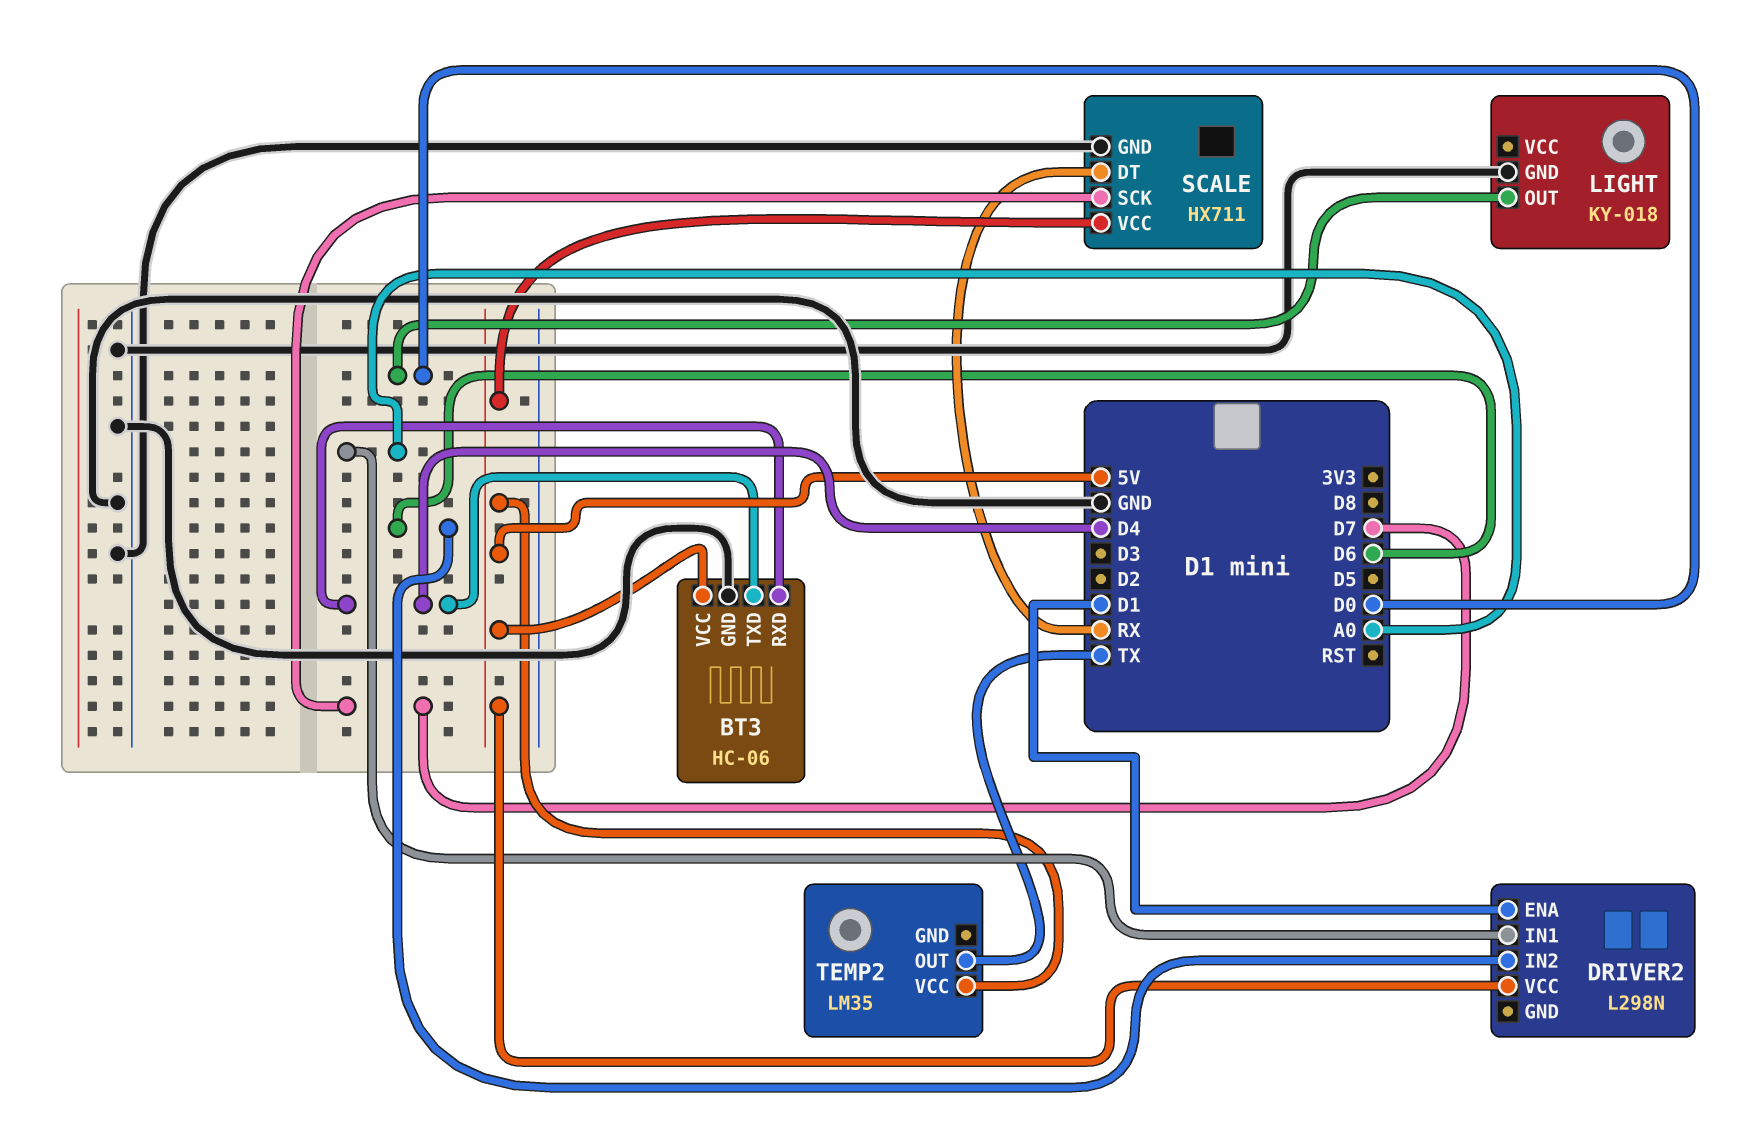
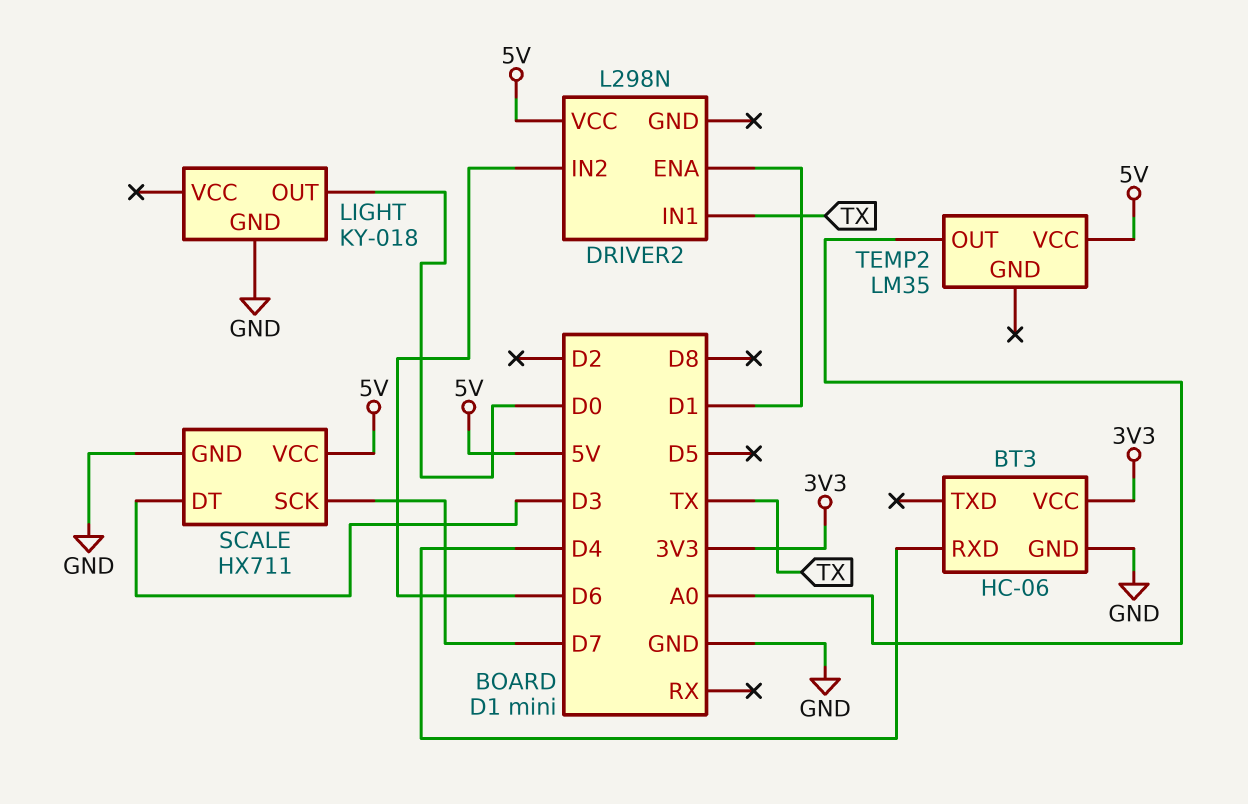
BT3 pin TXD: D4 -> none
BT3 pin VCC: 5V -> 3V3
DRIVER2 pin IN1: A0 -> TX
SCALE pin DT: RX -> D3
TEMP2 pin OUT: TX -> A0

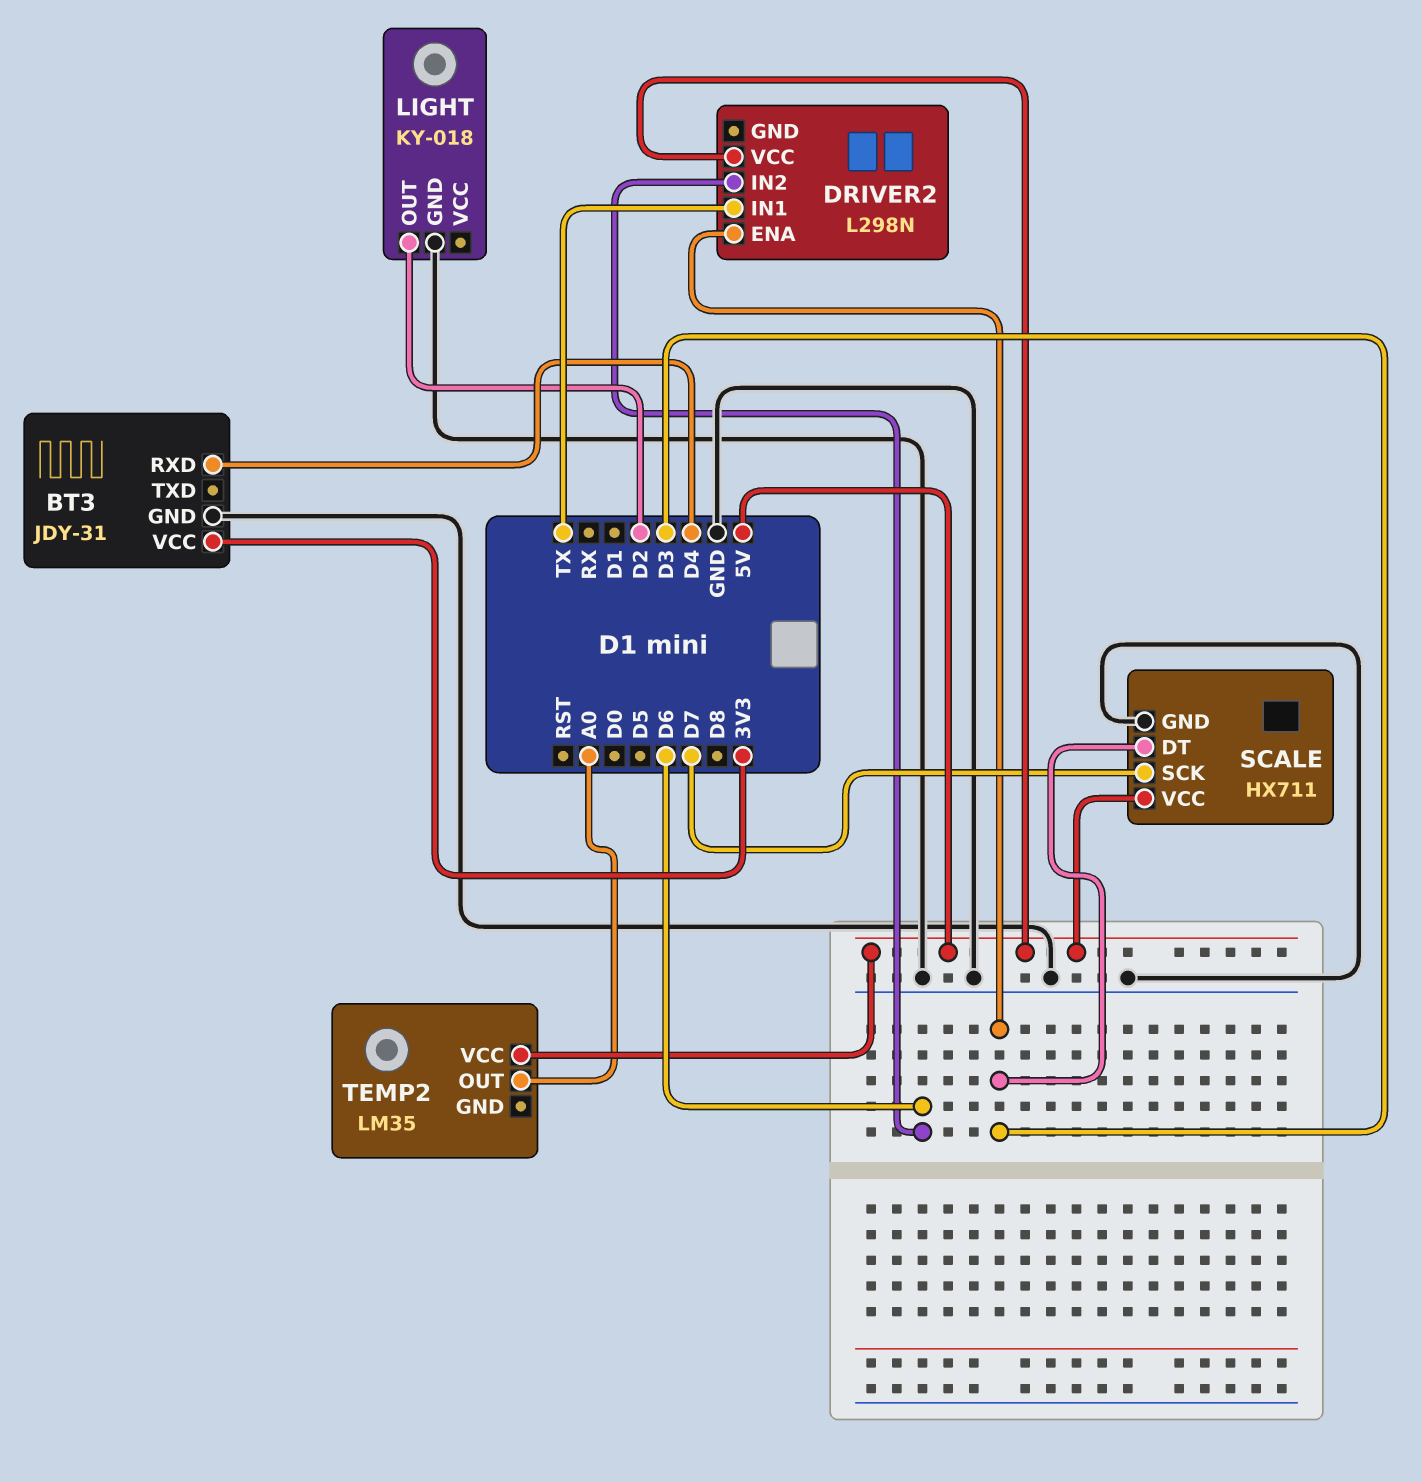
BT3: HC-06 -> JDY-31
DRIVER2 pin ENA: D1 -> D3
LIGHT pin OUT: D0 -> D2

